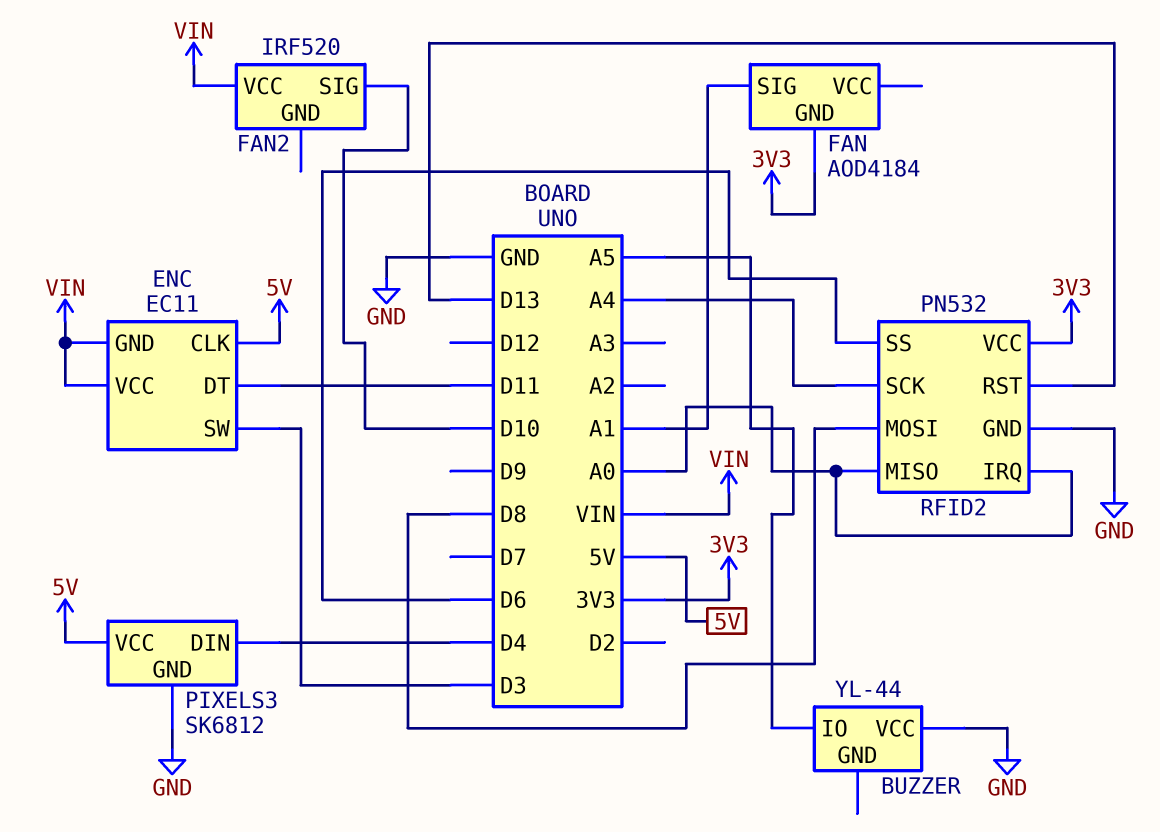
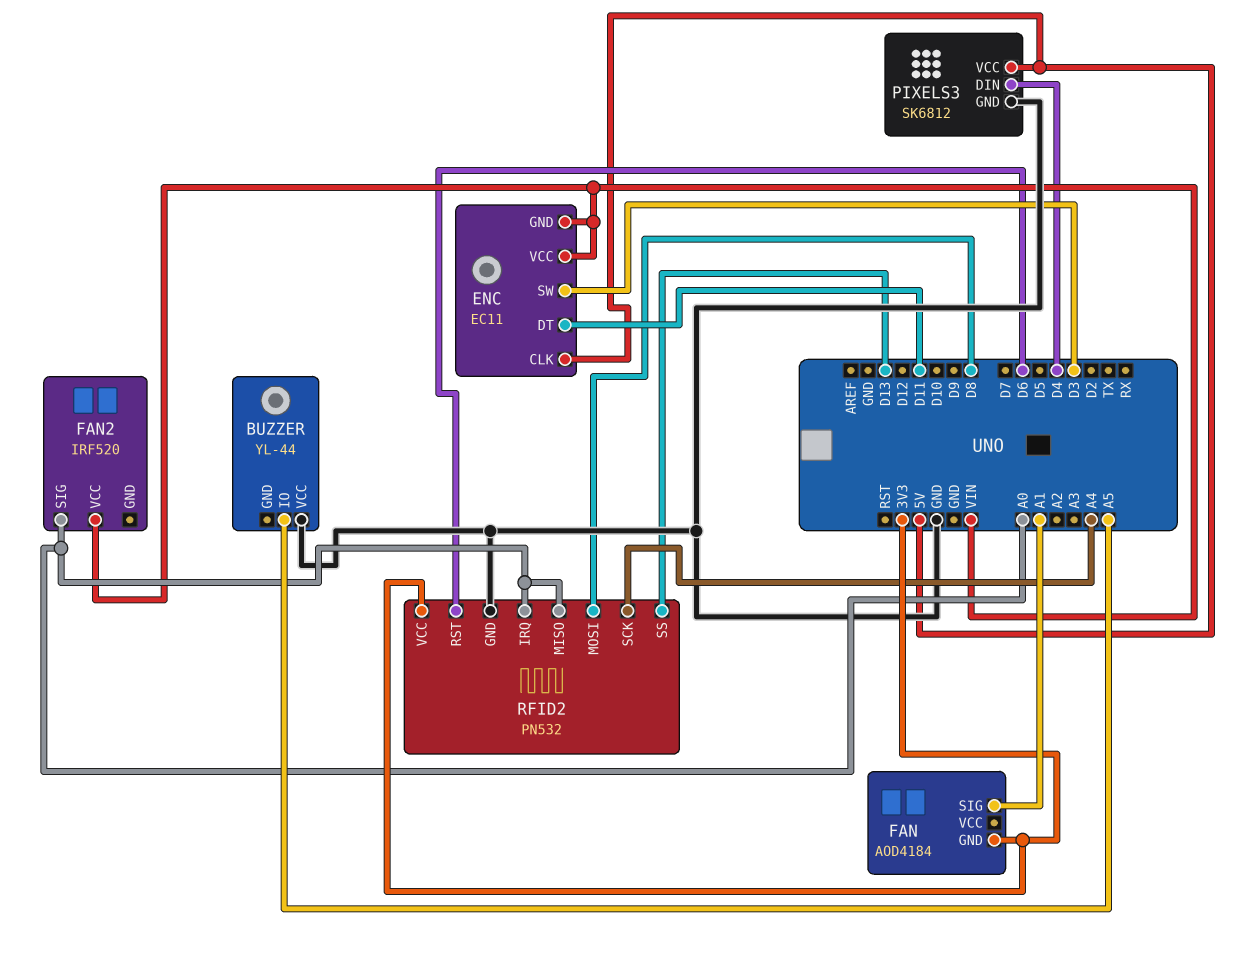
FAN2 pin SIG: D10 -> A0
RFID2 pin RST: D13 -> D6
RFID2 pin SS: D6 -> D13

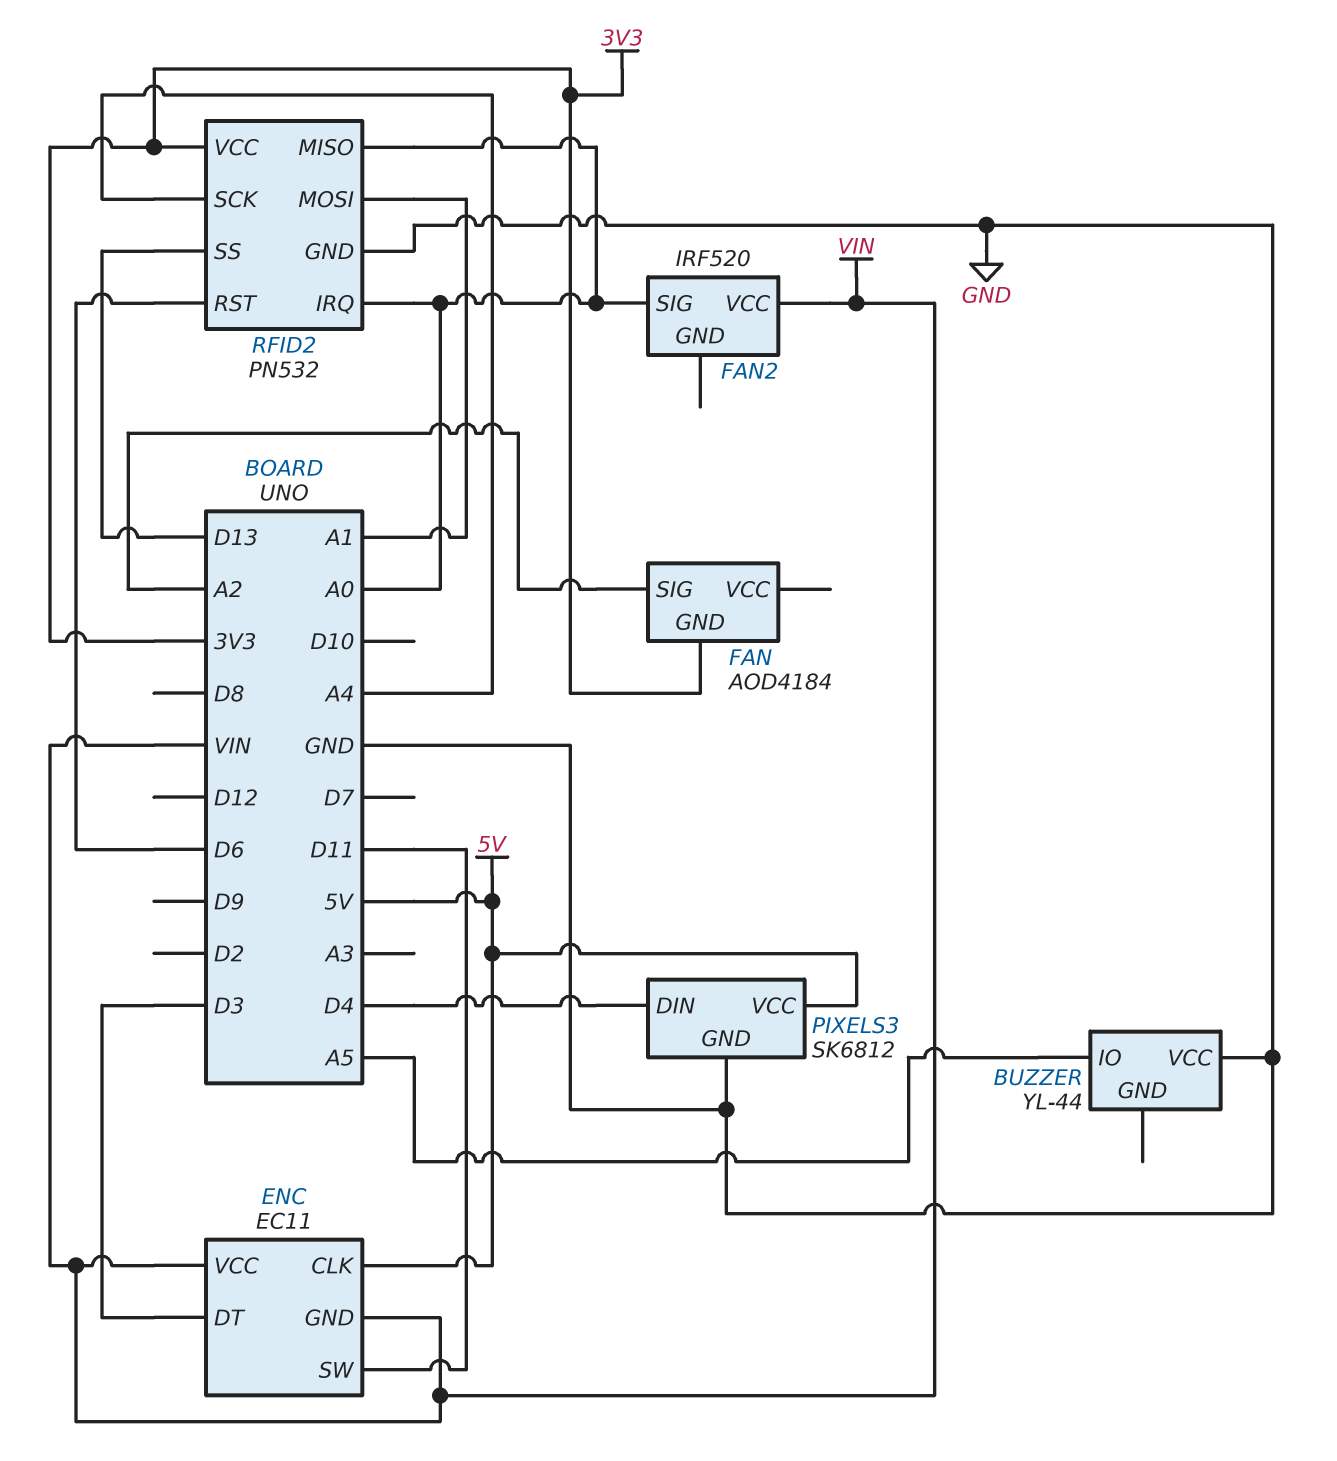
ENC pin DT: D11 -> D3
ENC pin SW: D3 -> D11
FAN pin SIG: A1 -> A2
RFID2 pin MOSI: D8 -> A1

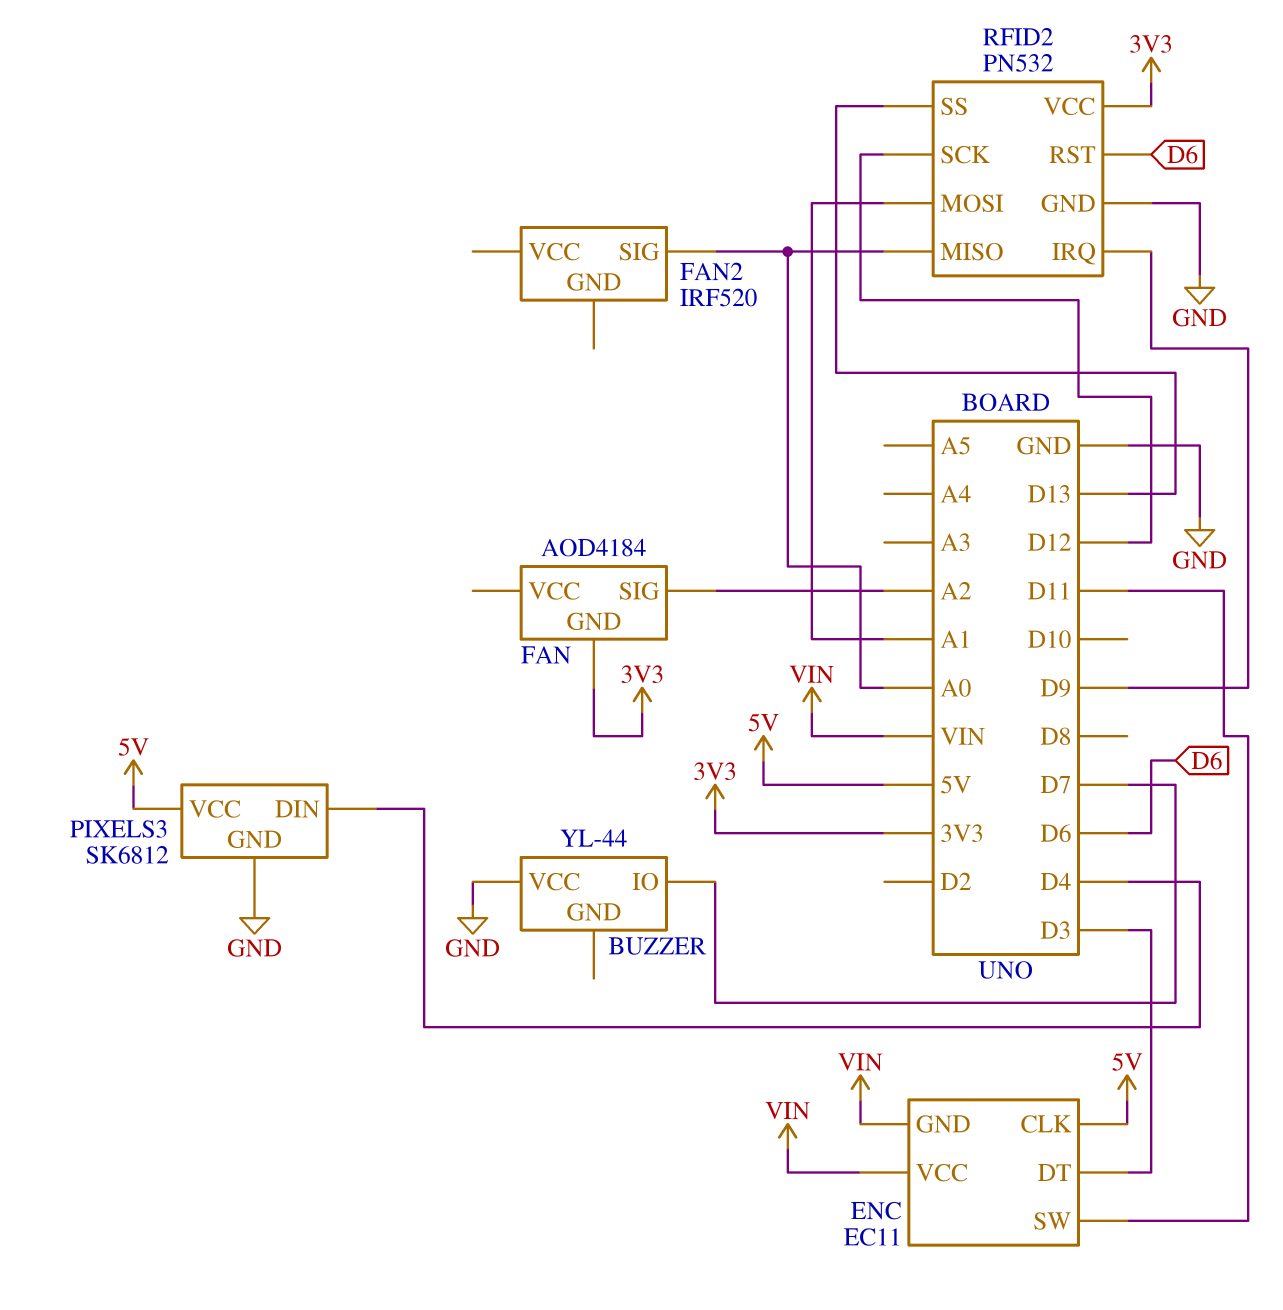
BUZZER pin IO: A5 -> D7
FAN2 pin VCC: VIN -> none
RFID2 pin IRQ: A0 -> D9
RFID2 pin SCK: A4 -> D12

